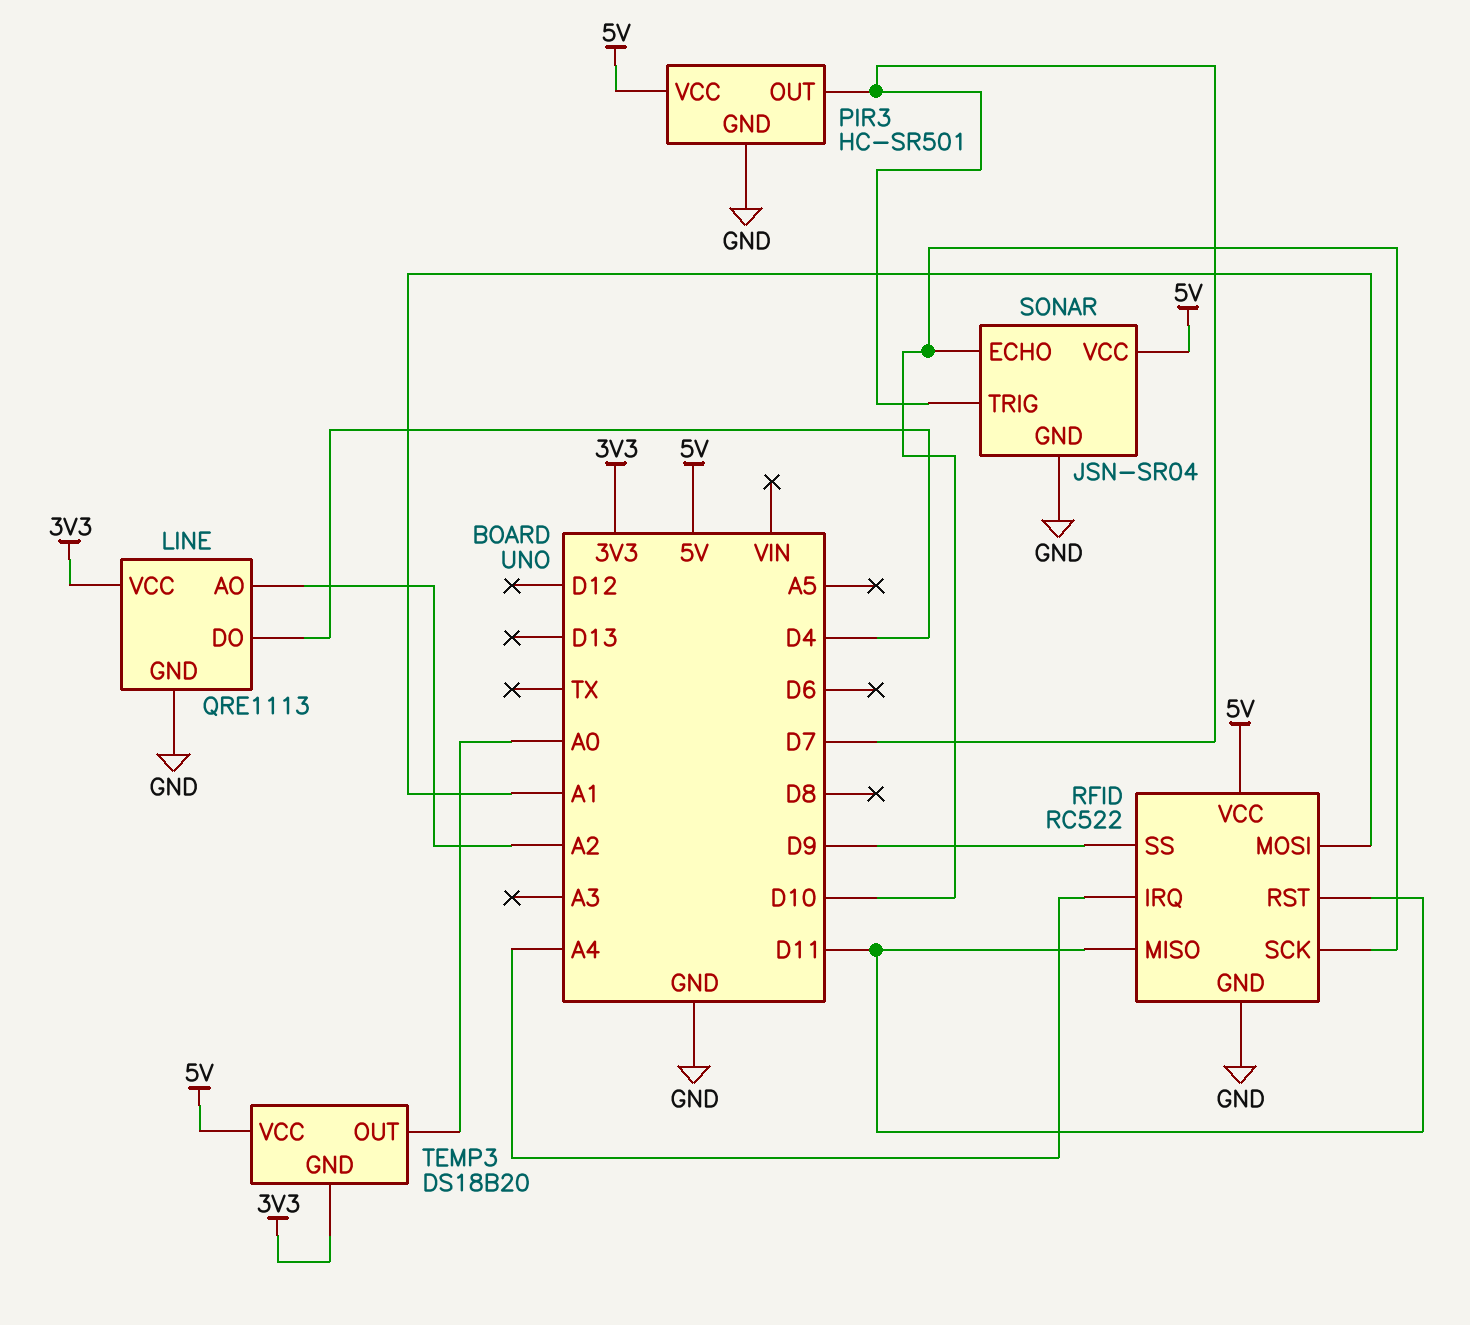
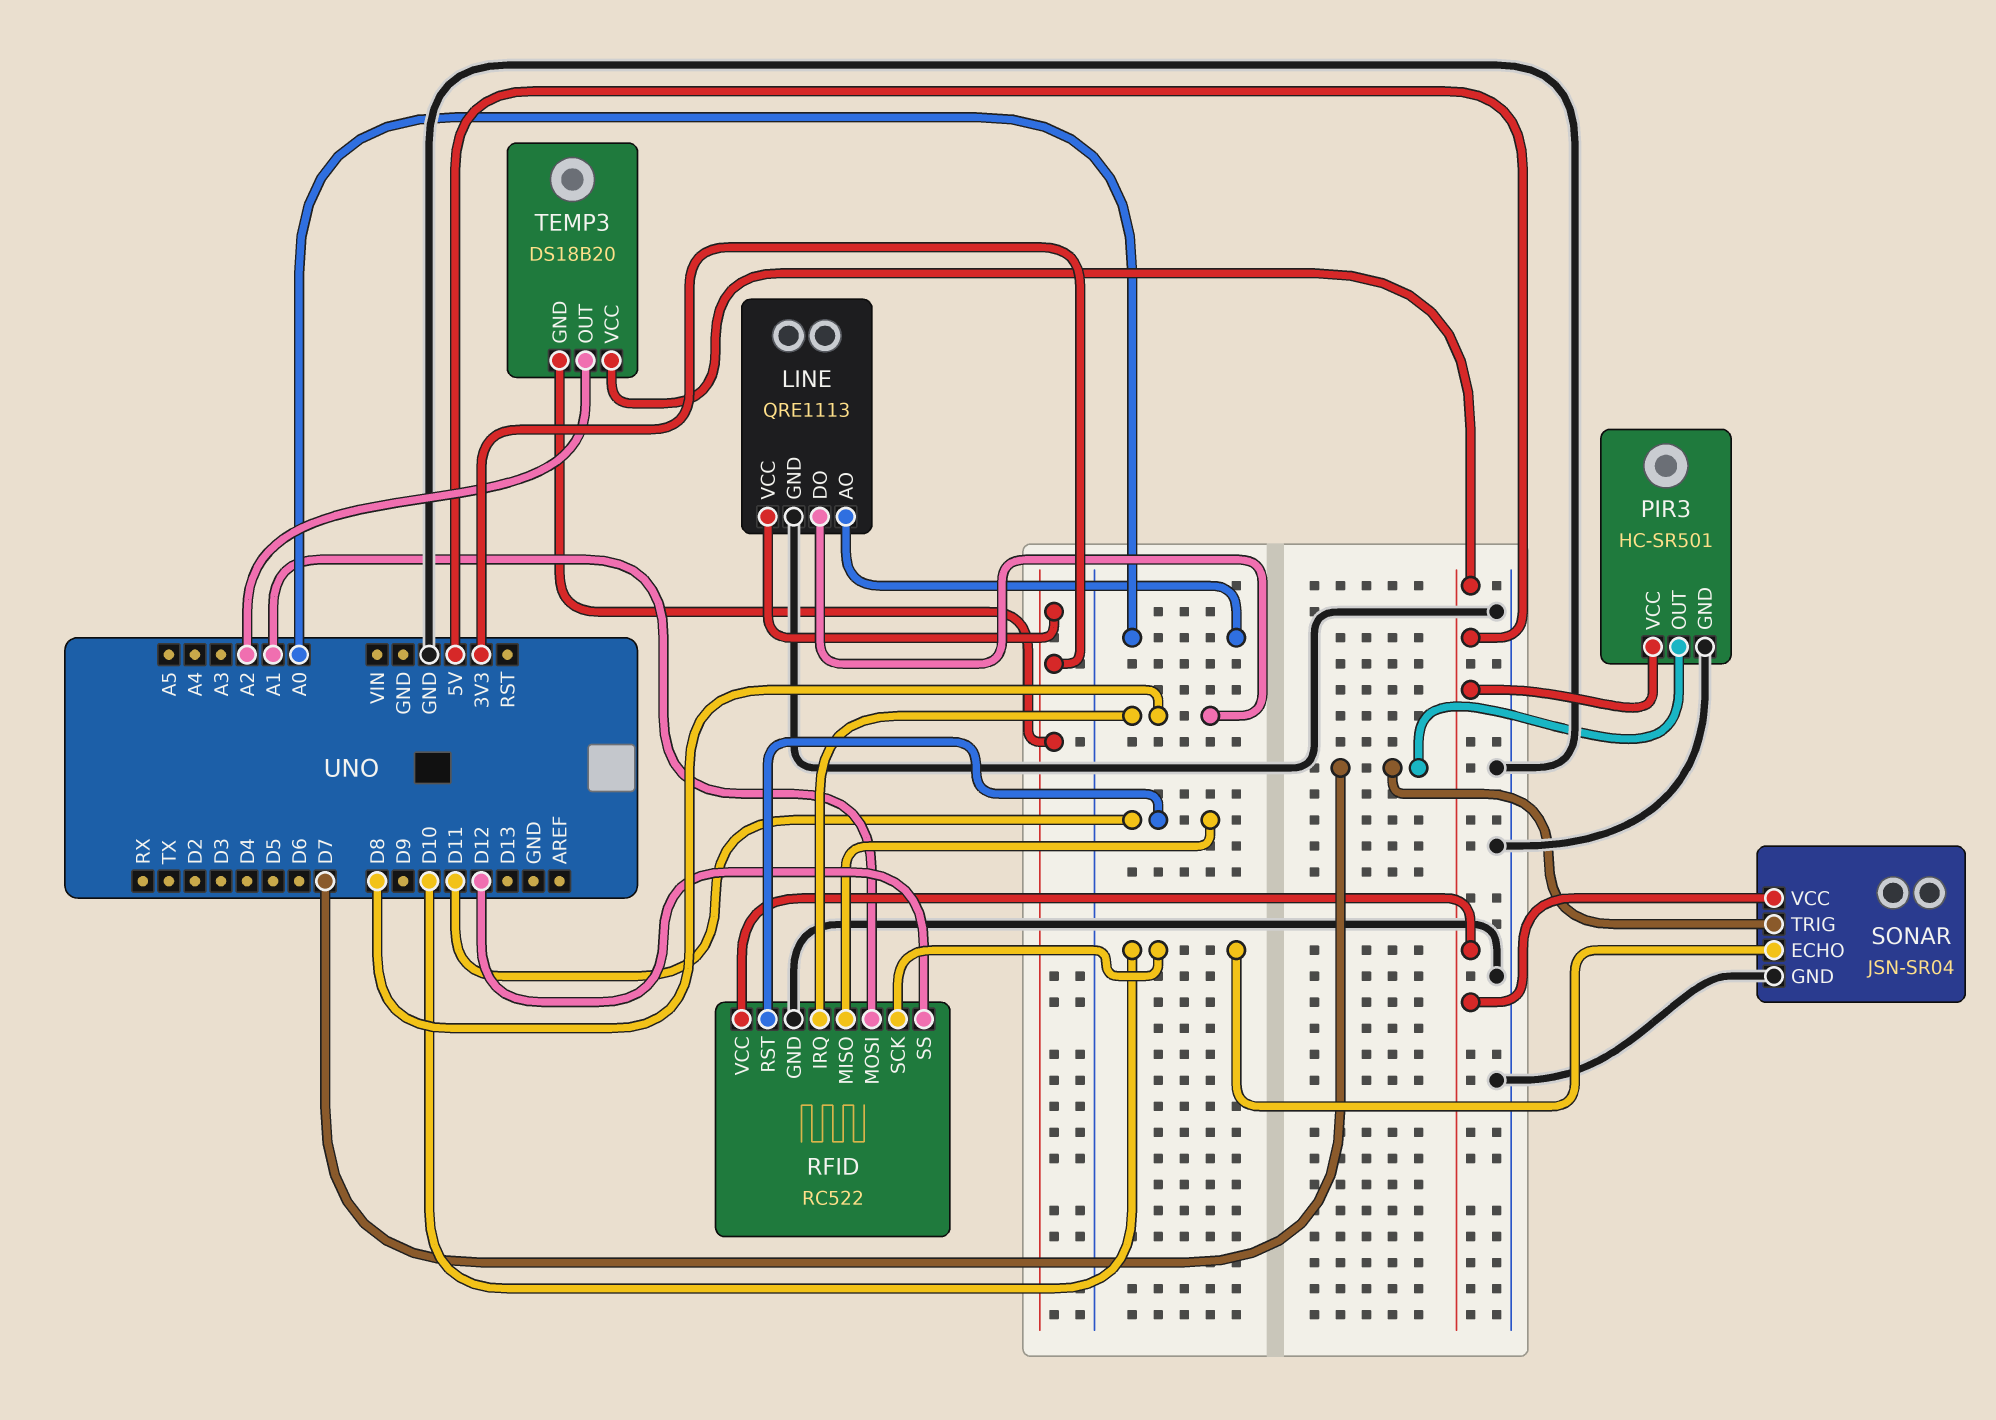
LINE pin AO: A2 -> A0
LINE pin DO: D4 -> D8
RFID pin IRQ: A4 -> D8
RFID pin SS: D9 -> D12
TEMP3 pin OUT: A0 -> A2

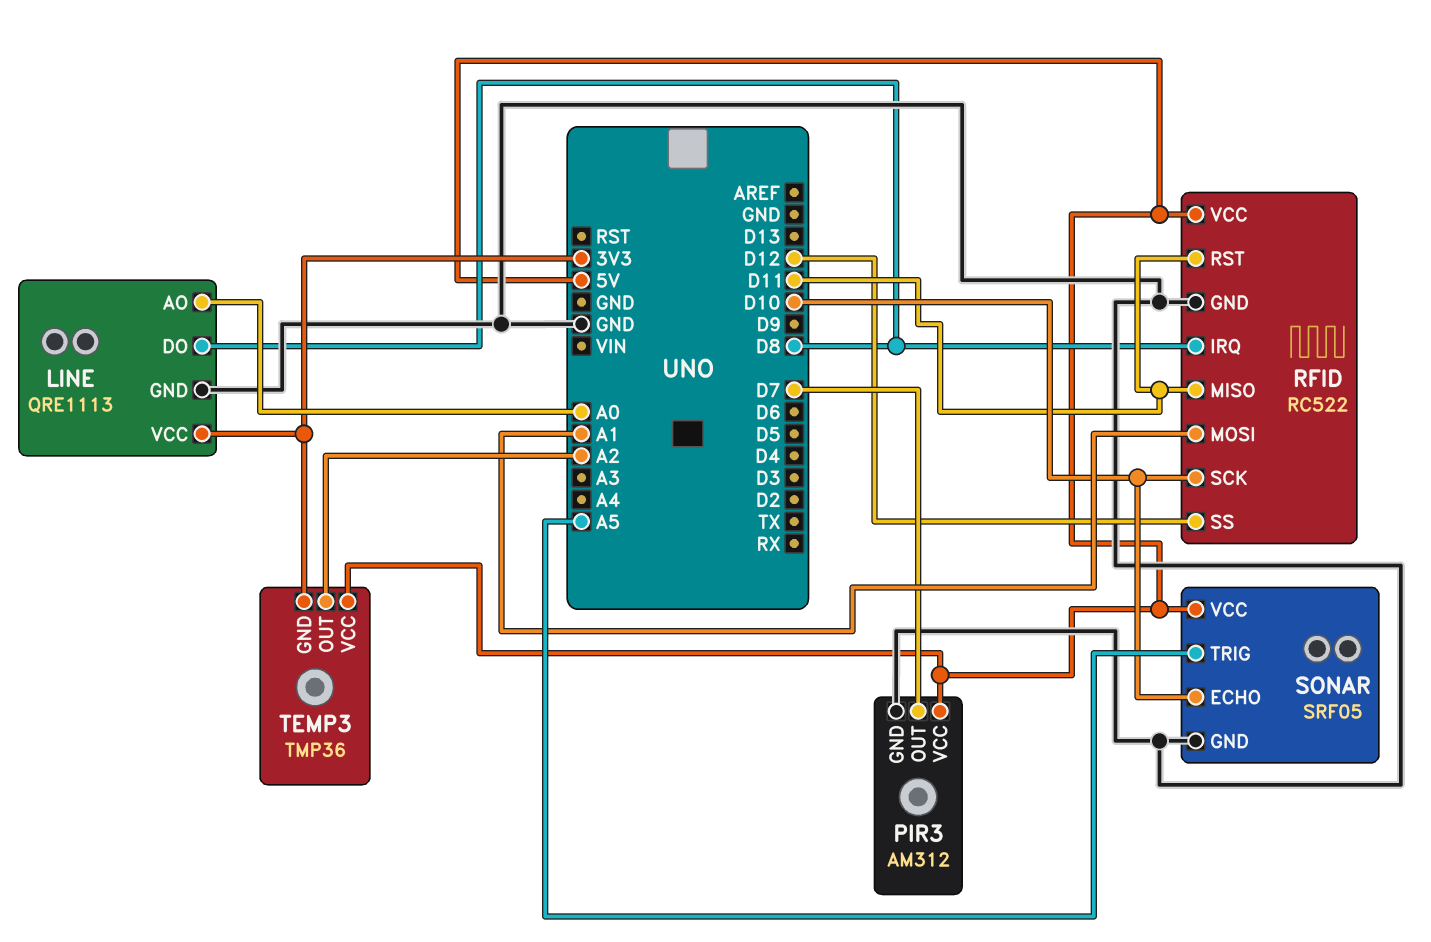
PIR3: HC-SR501 -> AM312
SONAR: JSN-SR04 -> SRF05
SONAR pin TRIG: D7 -> A5
TEMP3: DS18B20 -> TMP36

